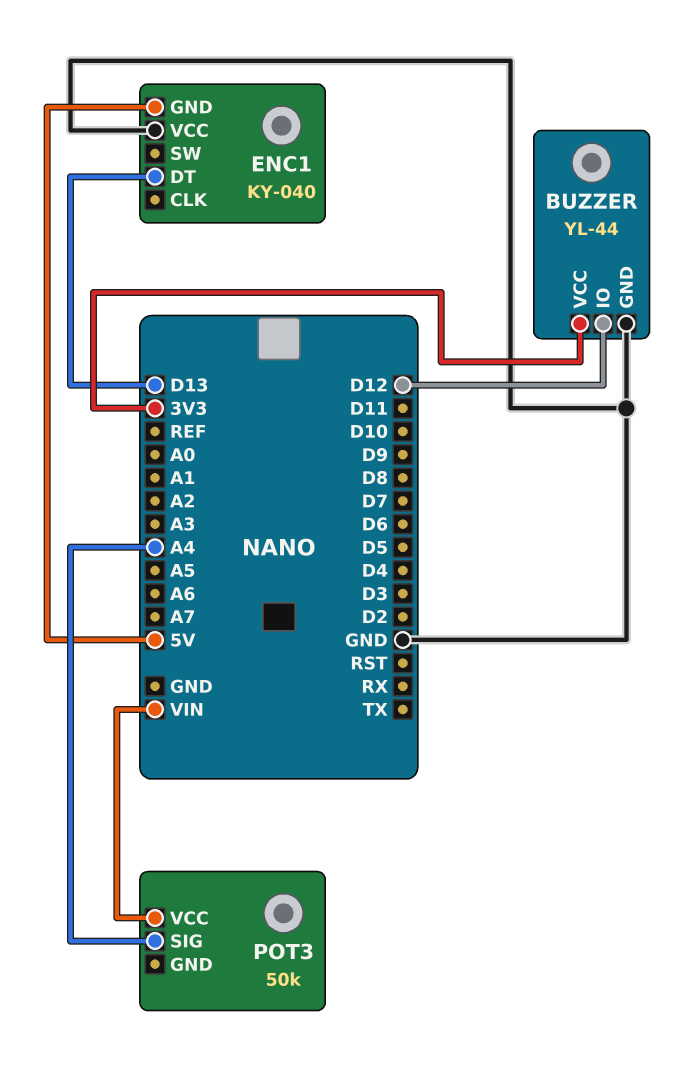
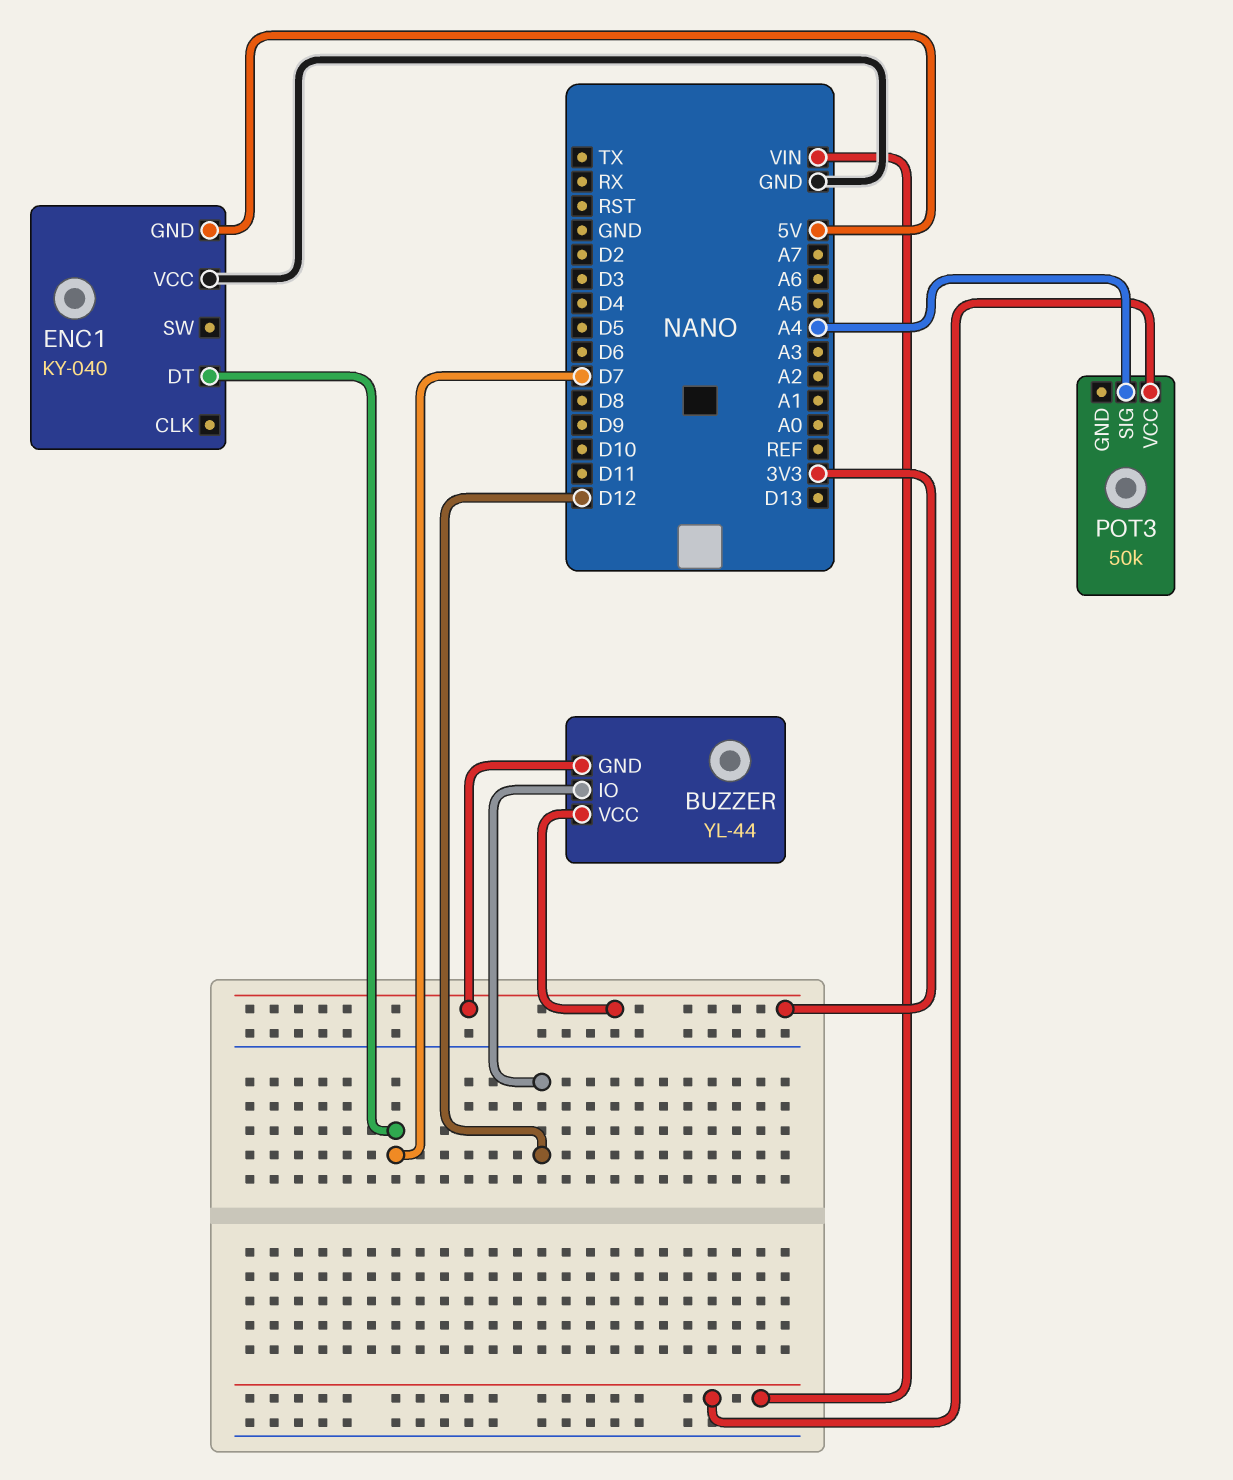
BUZZER pin GND: GND -> 3V3
ENC1 pin DT: D13 -> D7

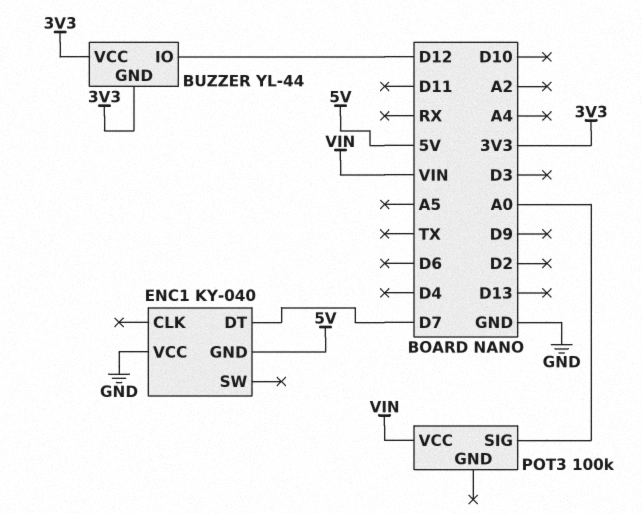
POT3: 50k -> 100k
POT3 pin SIG: A4 -> A0

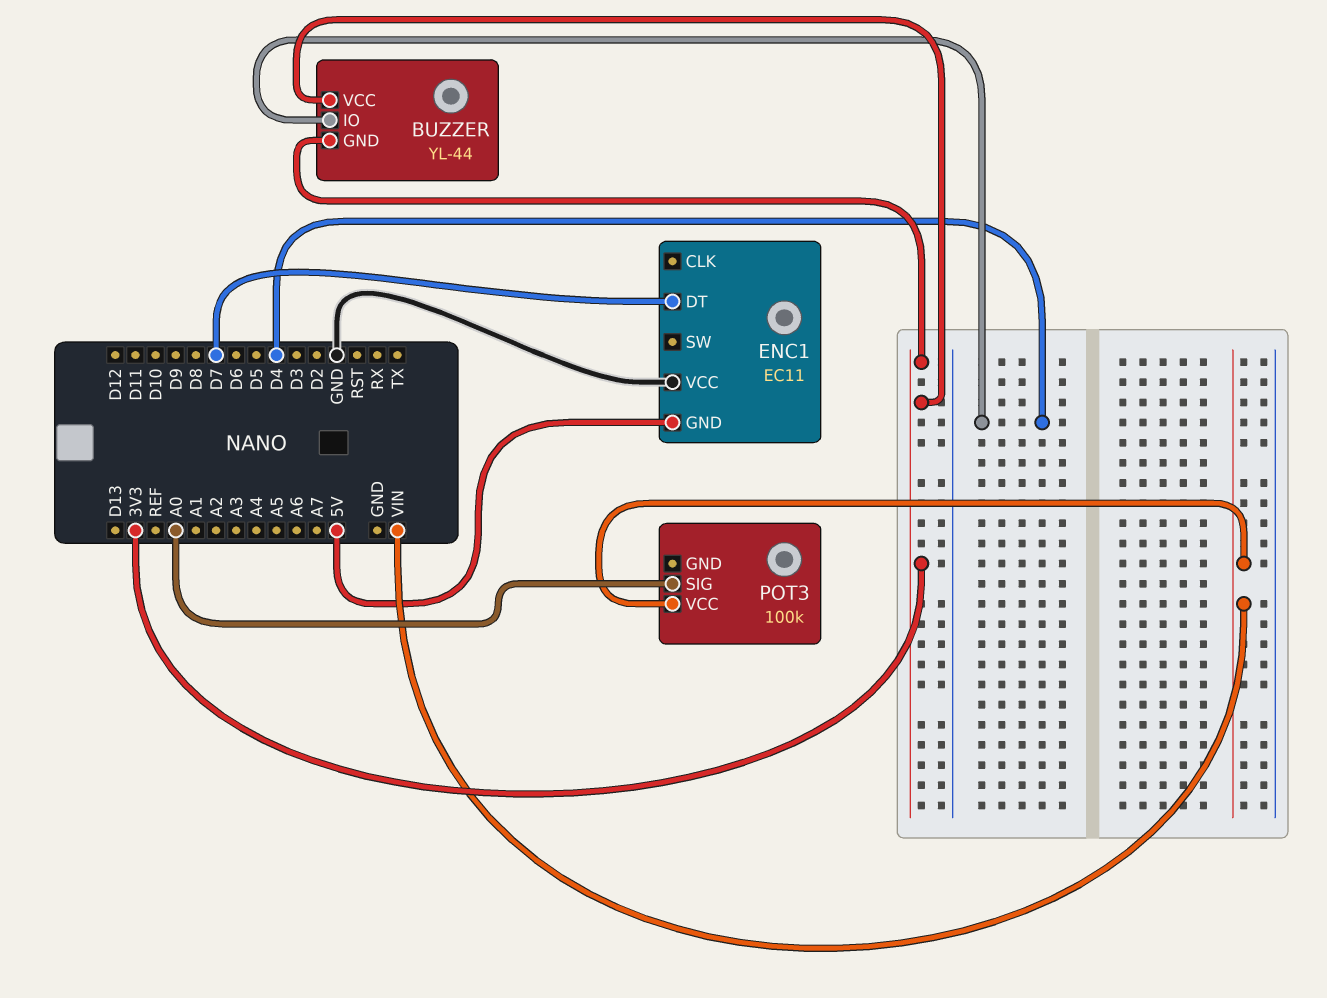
BUZZER pin IO: D12 -> D4
ENC1: KY-040 -> EC11

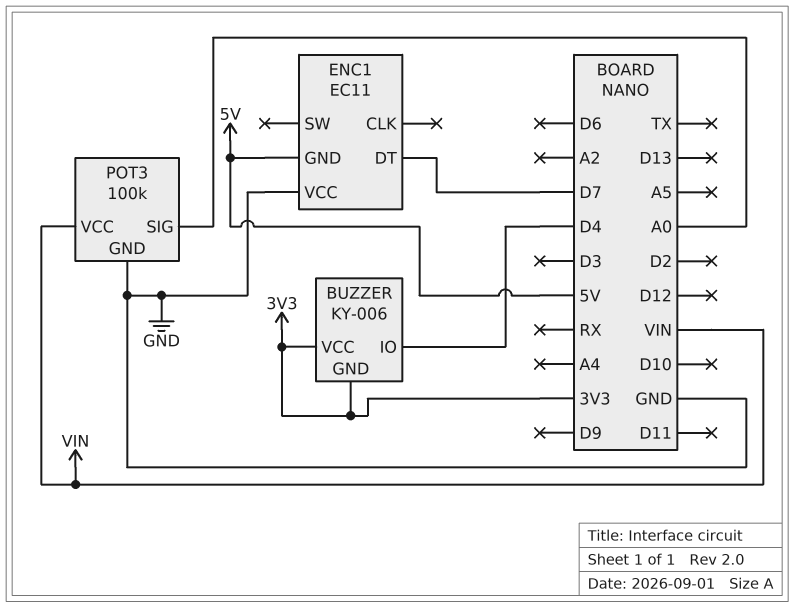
BUZZER: YL-44 -> KY-006
POT3 pin GND: none -> GND

